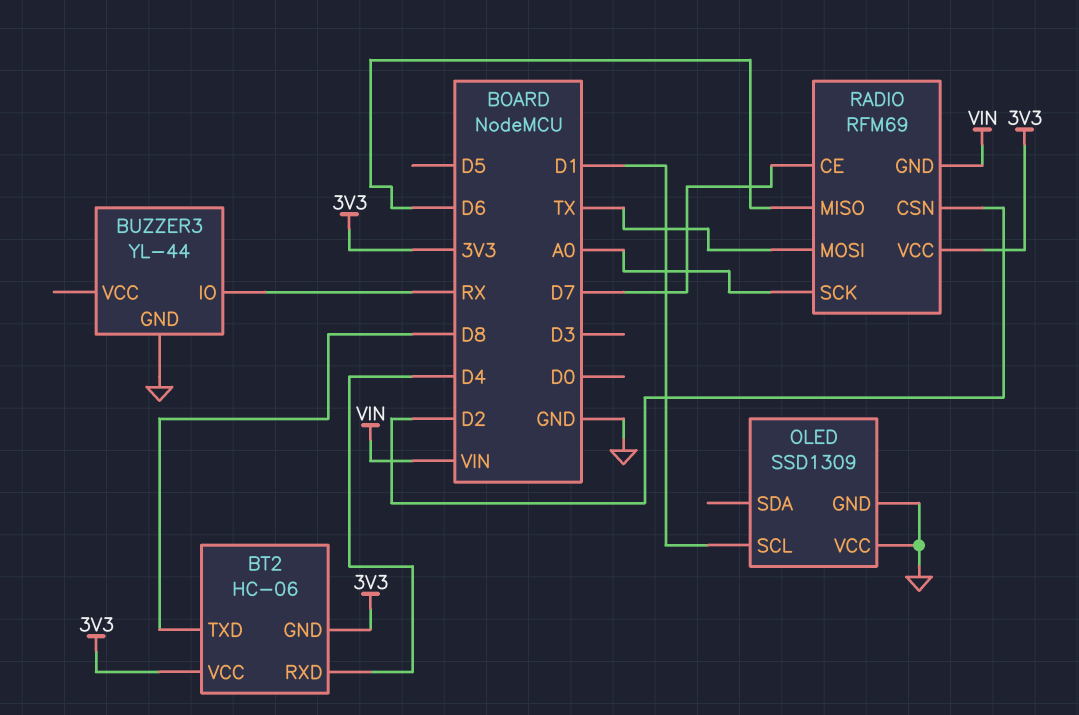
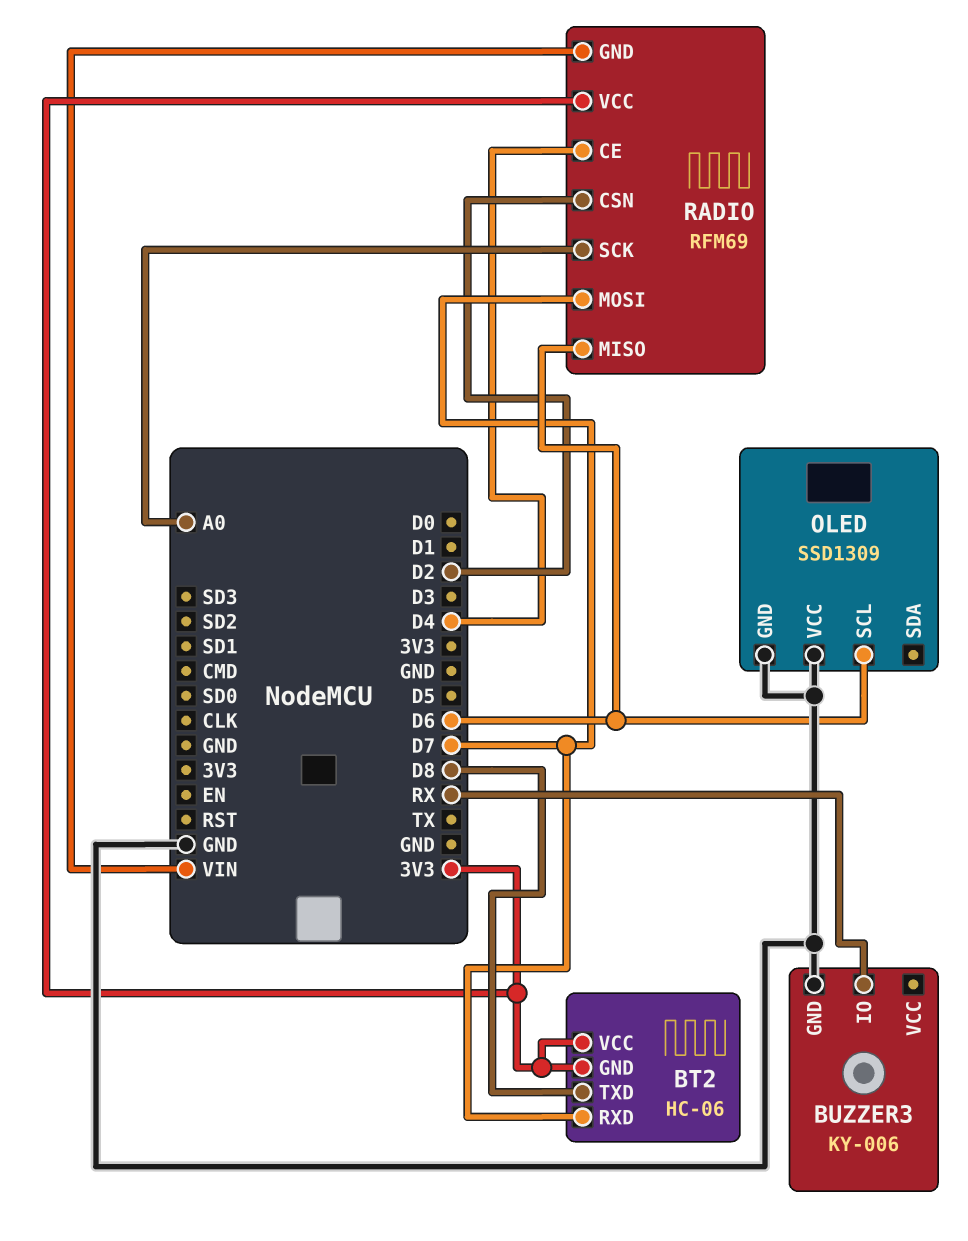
BT2 pin RXD: D4 -> D7
BUZZER3: YL-44 -> KY-006
OLED pin SCL: D1 -> D6
RADIO pin CE: D7 -> D4
RADIO pin MOSI: TX -> D7

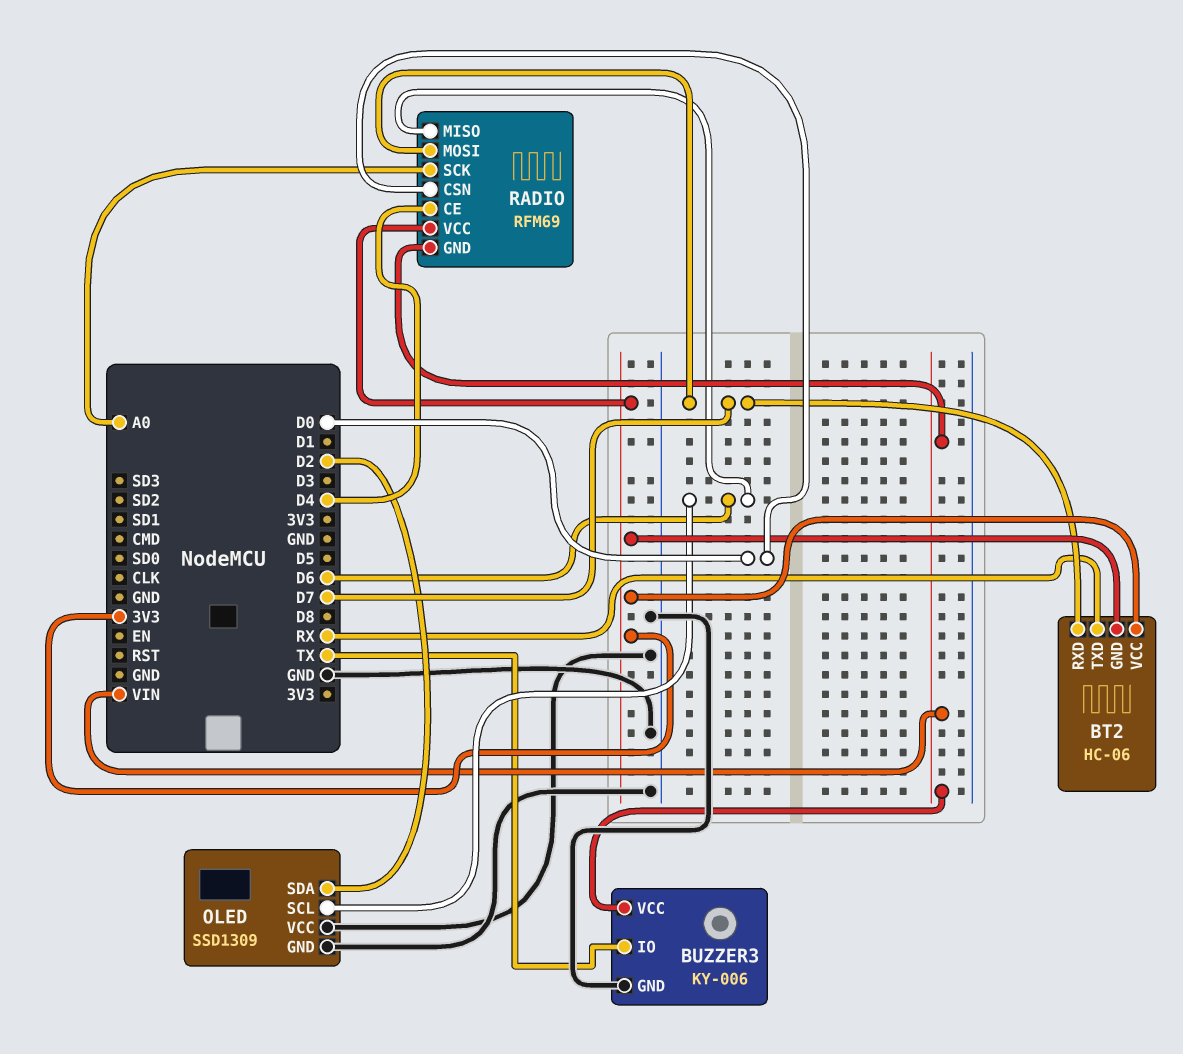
BT2 pin TXD: D8 -> RX
BUZZER3 pin IO: RX -> TX
BUZZER3 pin VCC: none -> VIN
OLED pin SDA: none -> D2
RADIO pin CSN: D2 -> D0

